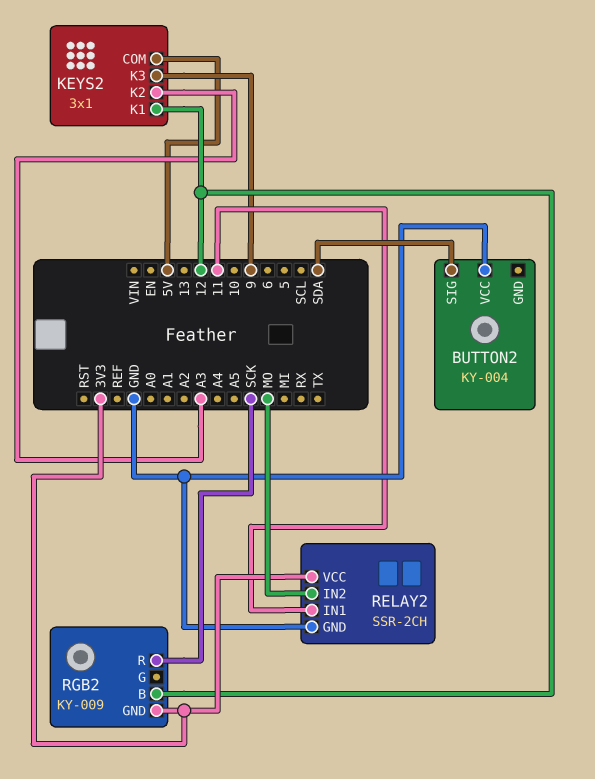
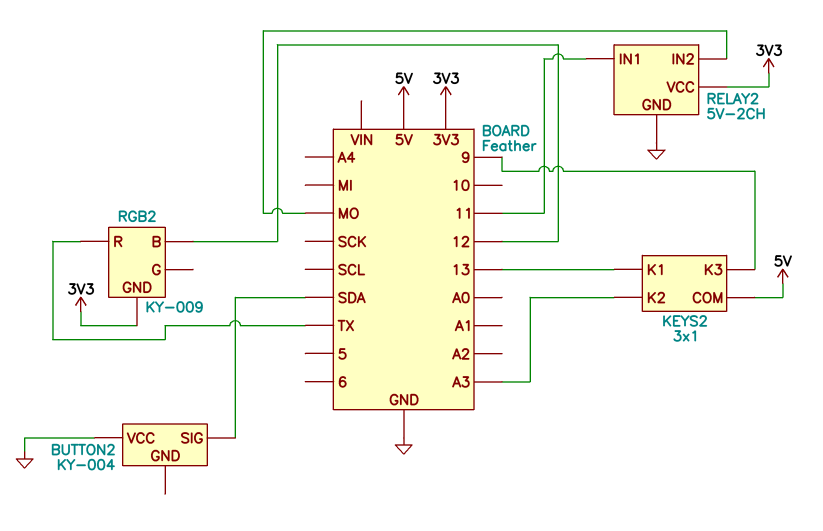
KEYS2 pin K1: 12 -> 13
RELAY2: SSR-2CH -> 5V-2CH
RGB2 pin R: SCK -> TX

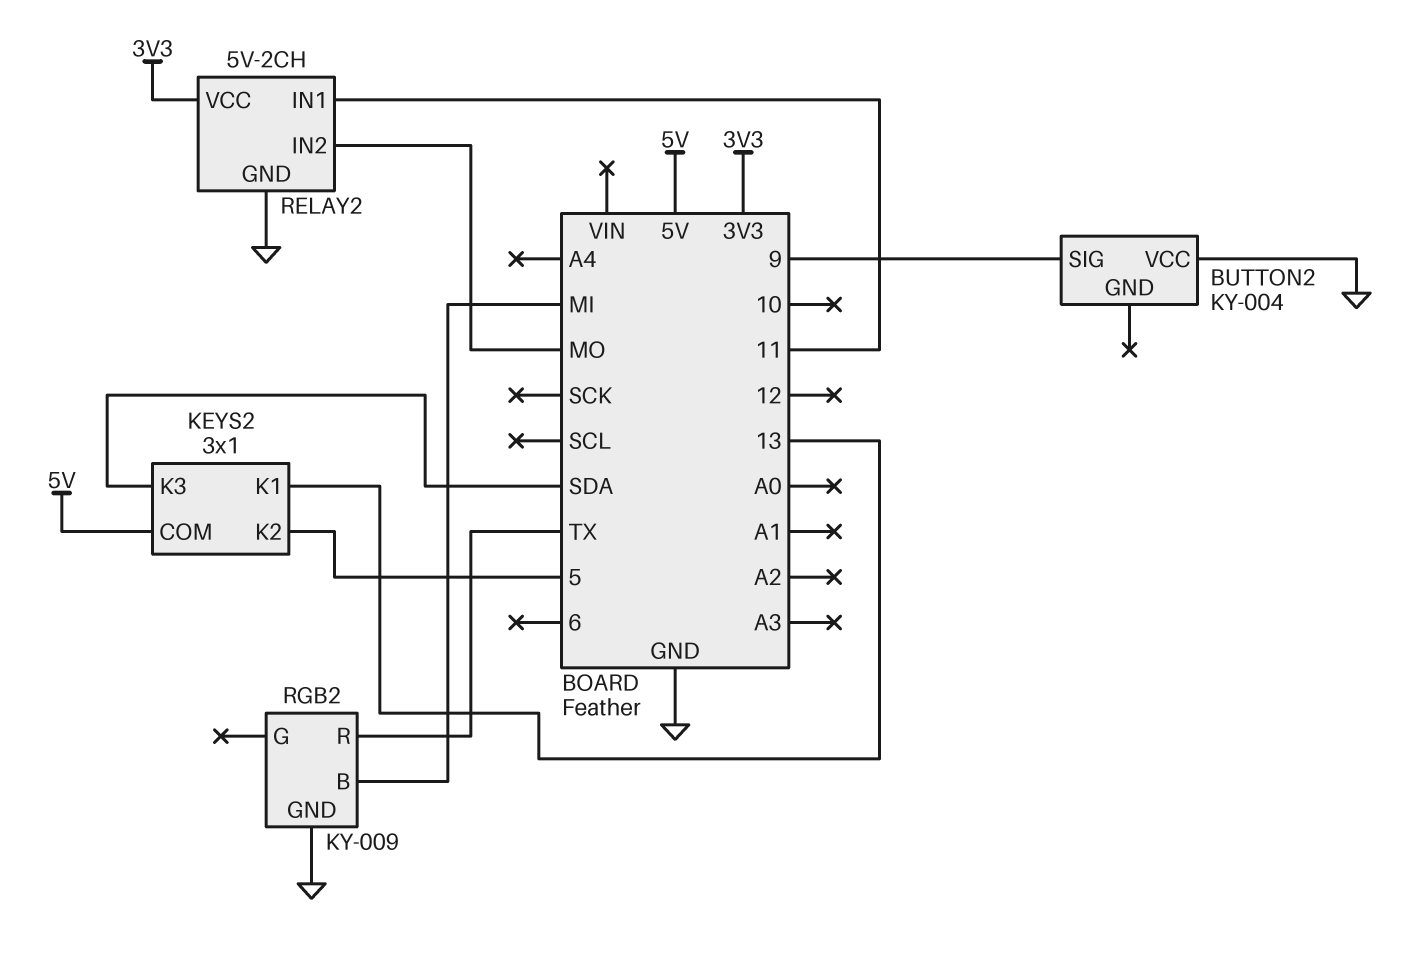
BUTTON2 pin SIG: SDA -> 9
KEYS2 pin K2: A3 -> 5
KEYS2 pin K3: 9 -> SDA
RGB2 pin B: 12 -> MI
RGB2 pin GND: 3V3 -> GND

